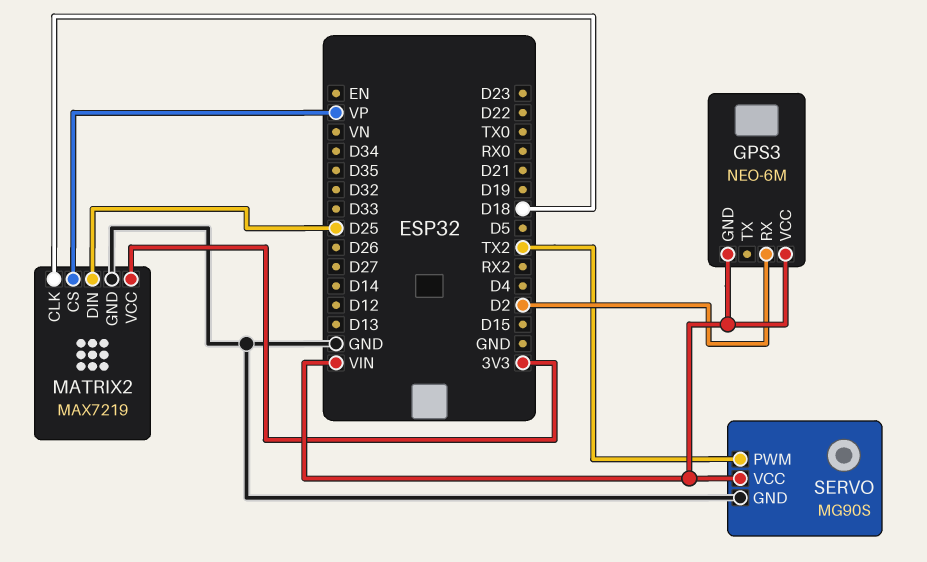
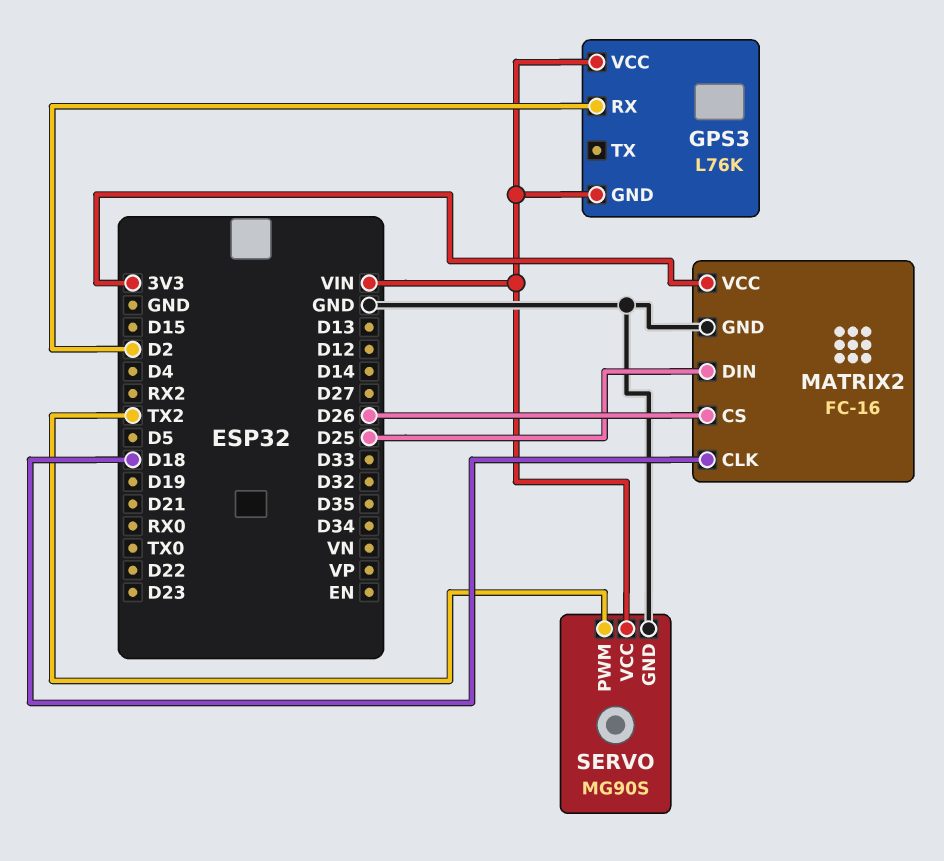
GPS3: NEO-6M -> L76K
MATRIX2: MAX7219 -> FC-16
MATRIX2 pin CS: VP -> D26

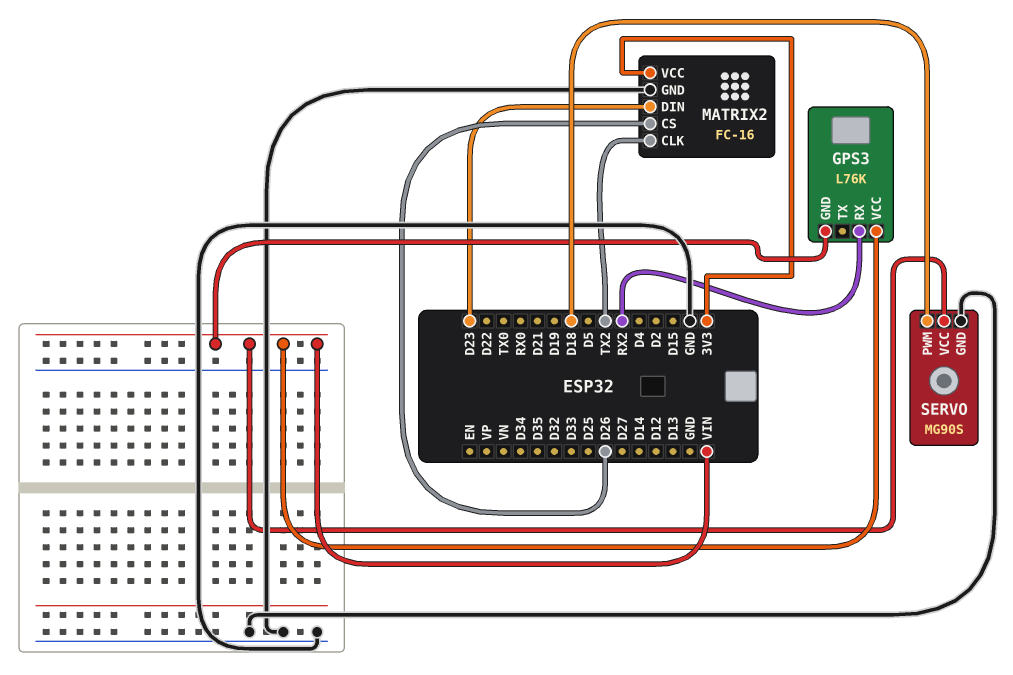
GPS3 pin RX: D2 -> RX2
MATRIX2 pin CLK: D18 -> TX2
MATRIX2 pin DIN: D25 -> D23
SERVO pin PWM: TX2 -> D18

